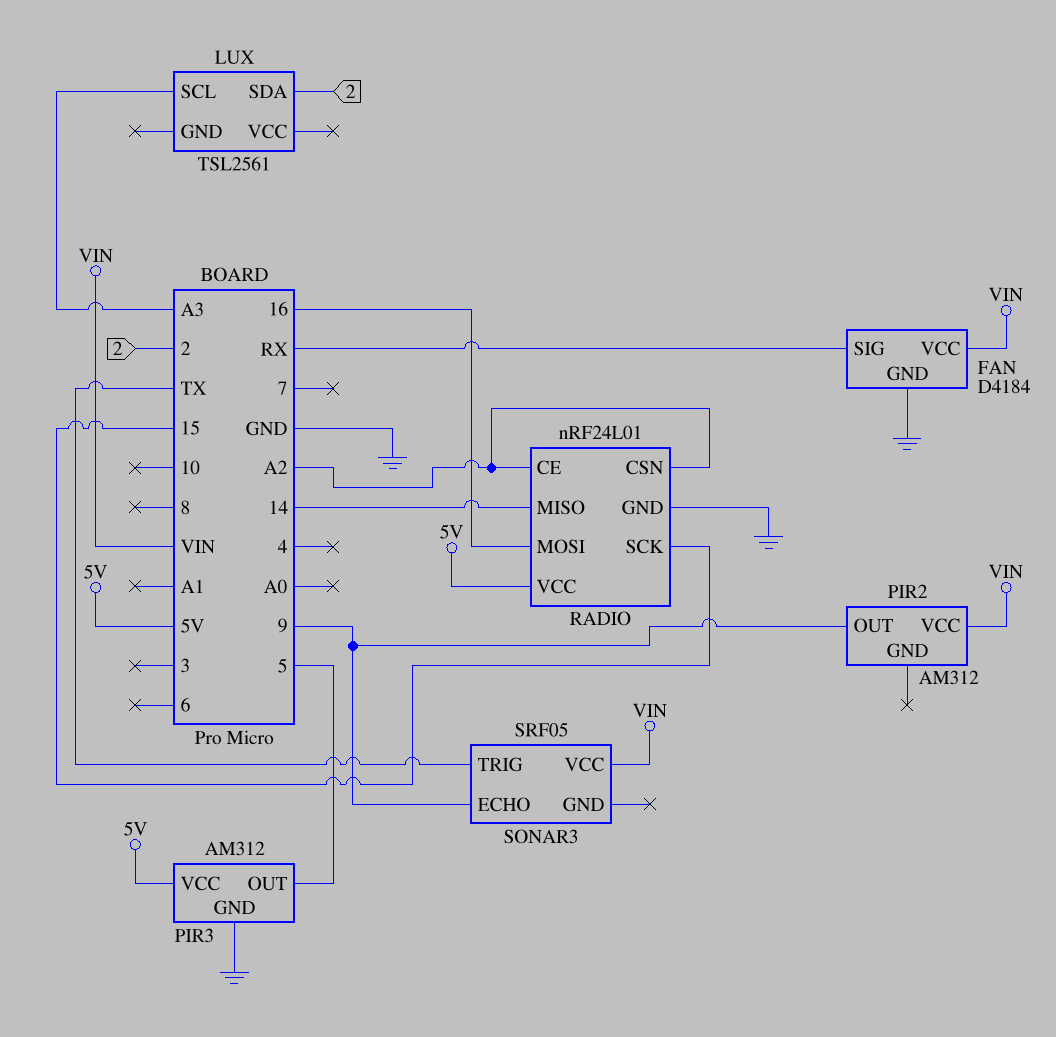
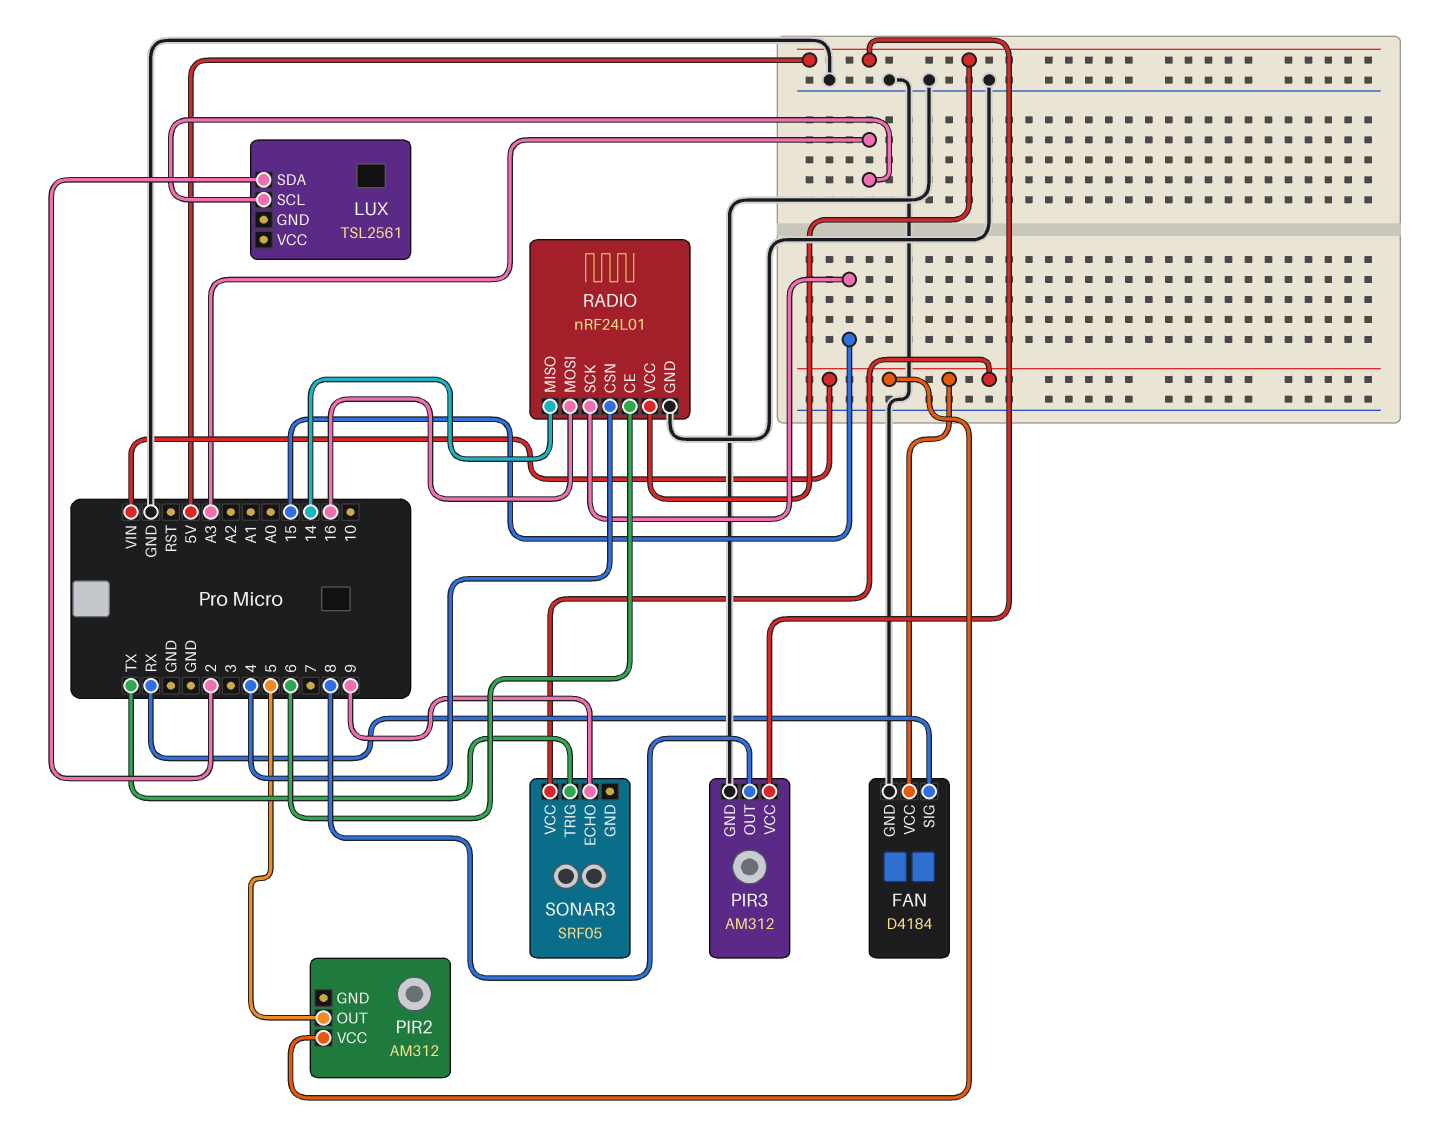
PIR2 pin OUT: 9 -> 5
PIR3 pin OUT: 5 -> 8
RADIO pin CE: A2 -> 6
RADIO pin CSN: A2 -> 4

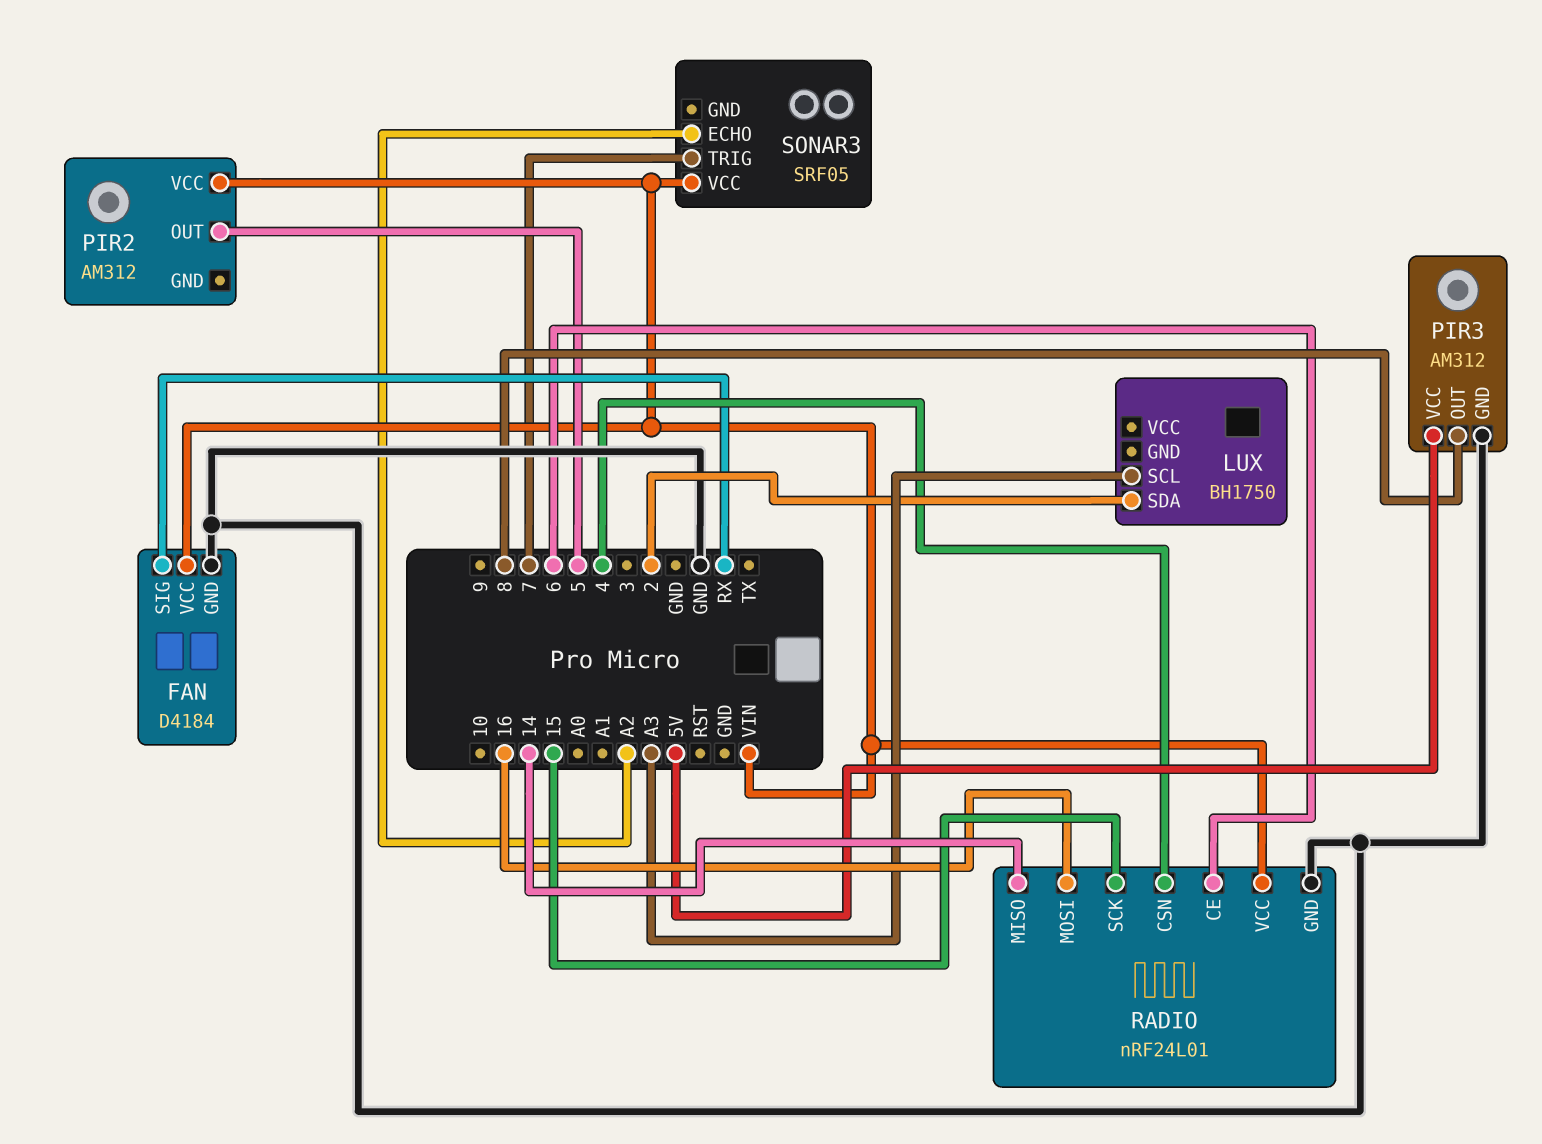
LUX: TSL2561 -> BH1750
RADIO pin VCC: 5V -> VIN
SONAR3 pin ECHO: 9 -> A2
SONAR3 pin TRIG: TX -> 7

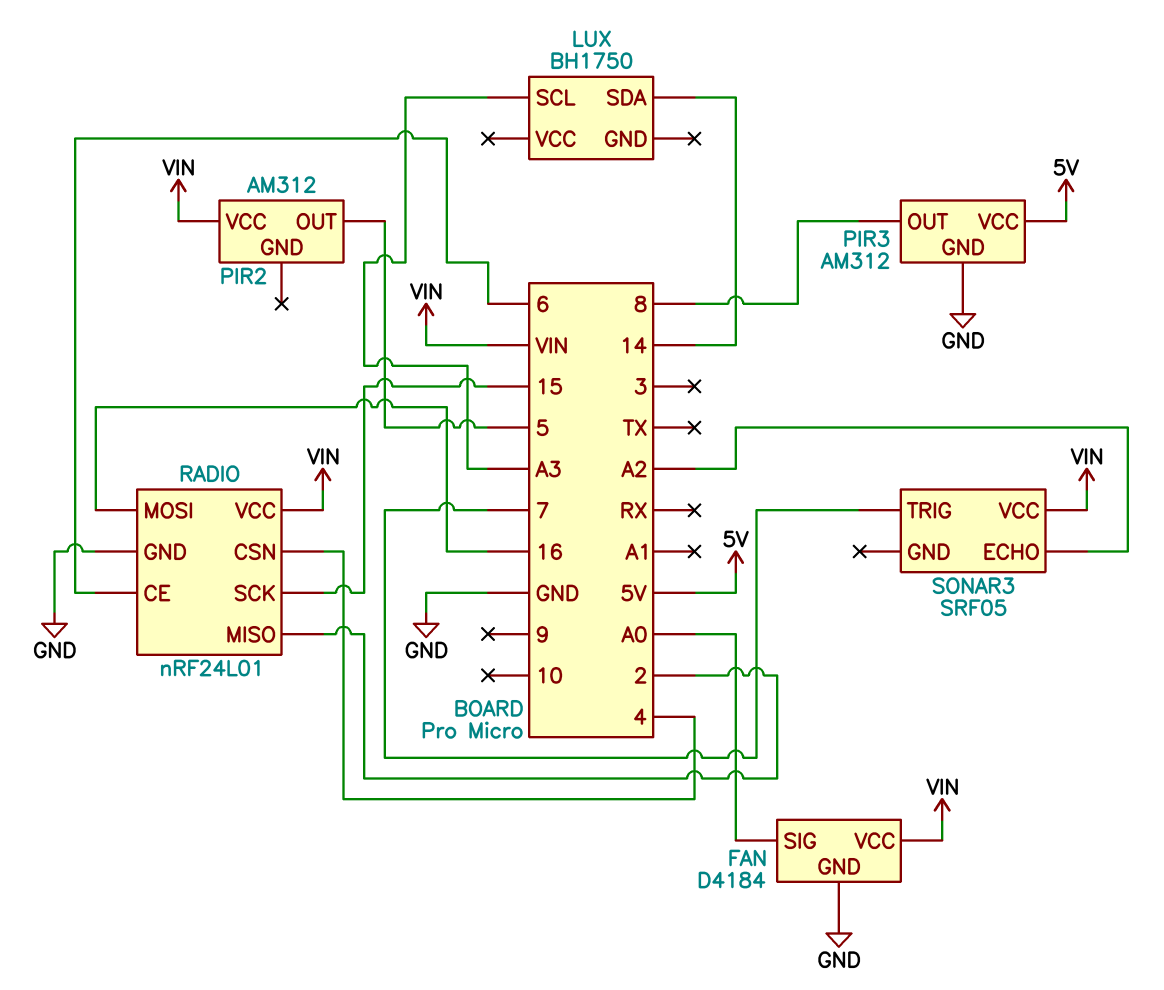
FAN pin SIG: RX -> A0
LUX pin SDA: 2 -> 14
RADIO pin MISO: 14 -> 2

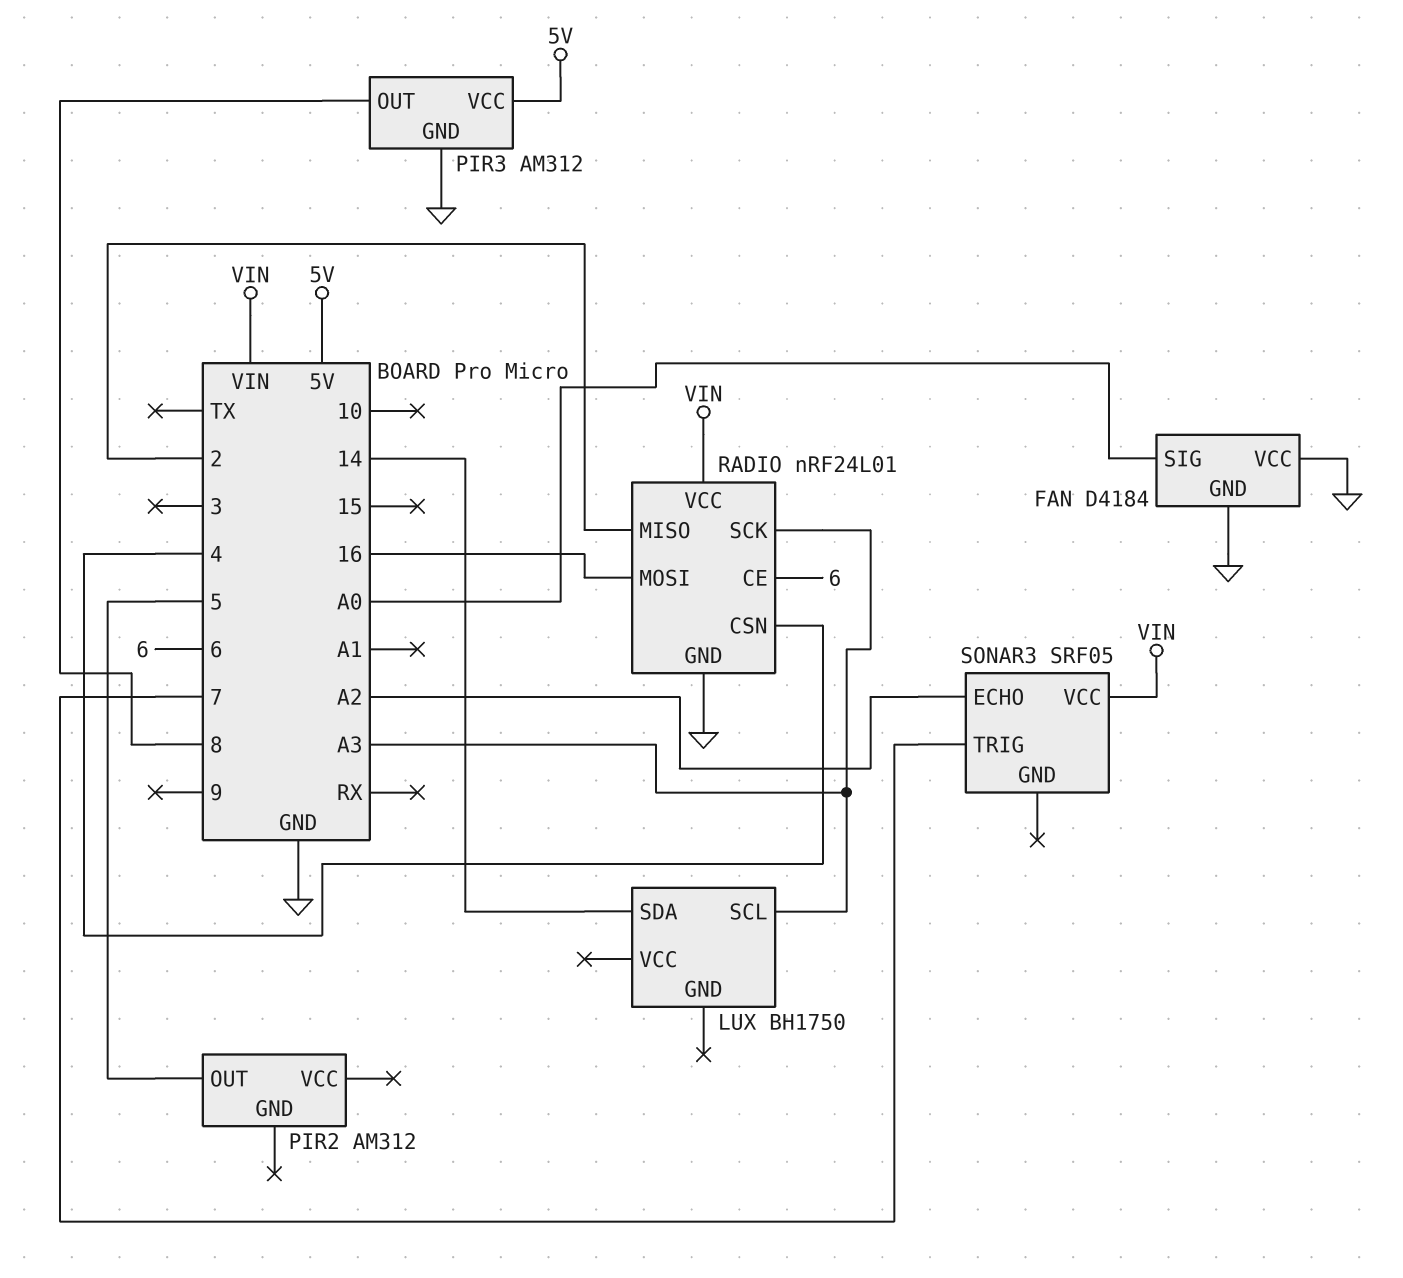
FAN pin VCC: VIN -> GND
PIR2 pin VCC: VIN -> none
RADIO pin SCK: 15 -> A3

